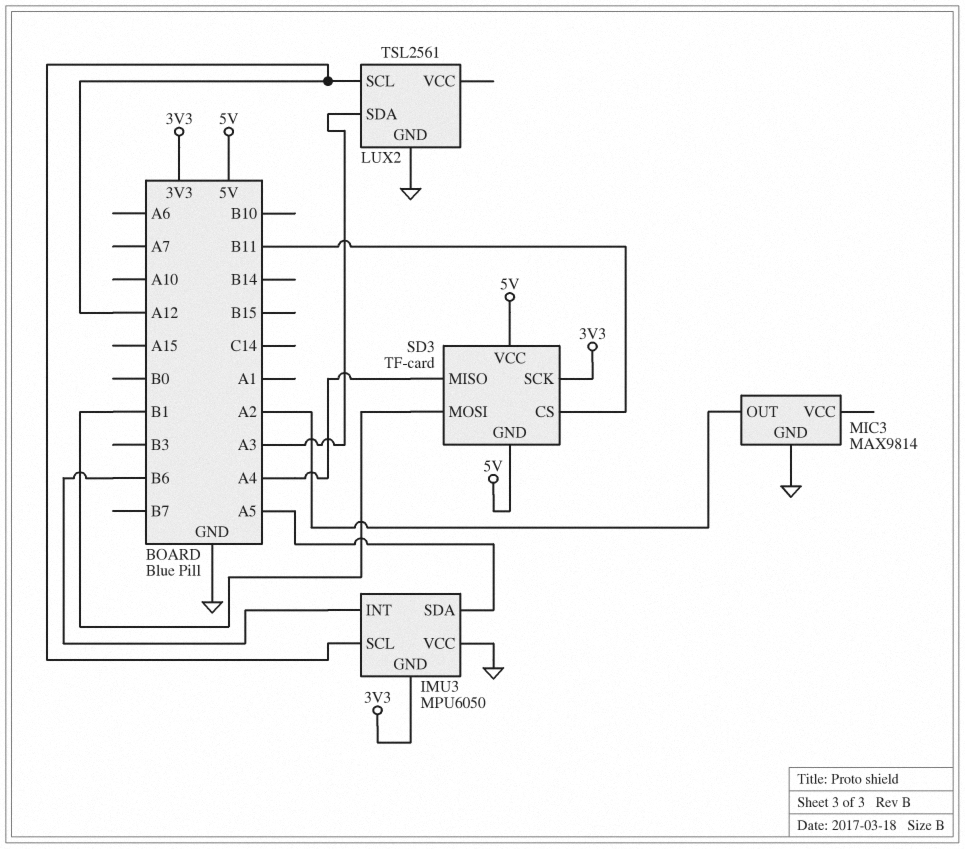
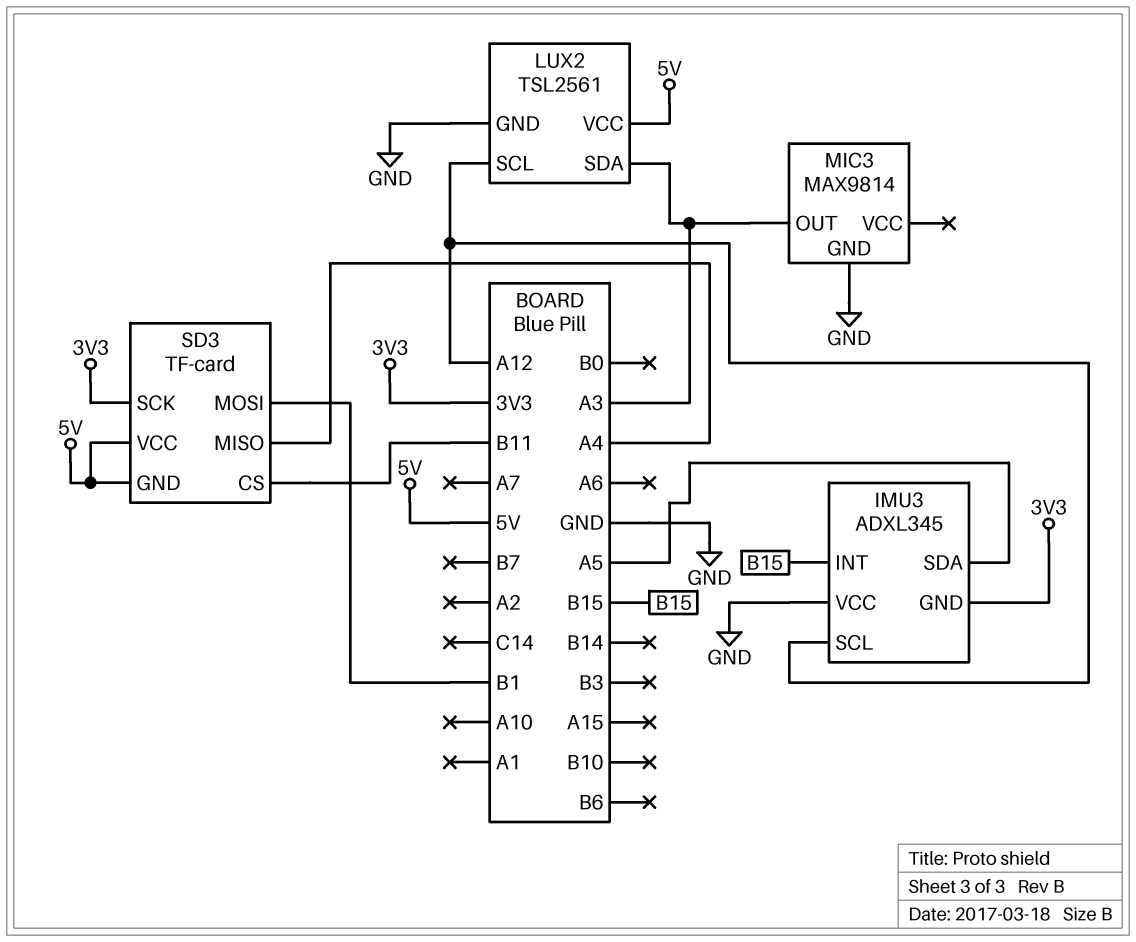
IMU3: MPU6050 -> ADXL345
IMU3 pin INT: B6 -> B15
LUX2 pin VCC: none -> 5V
MIC3 pin OUT: A2 -> A3

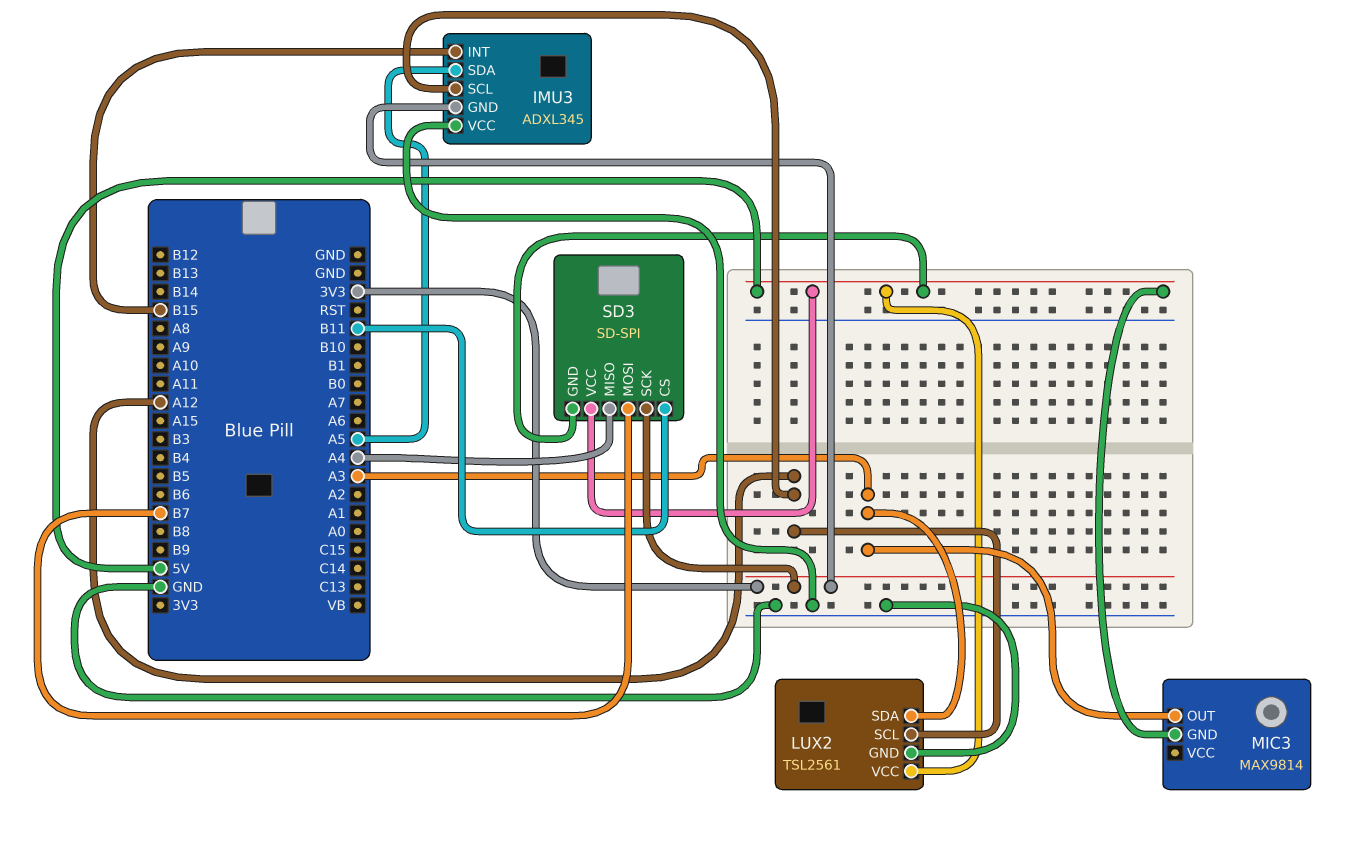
MIC3 pin GND: GND -> 5V
SD3: TF-card -> SD-SPI
SD3 pin MOSI: B1 -> B7

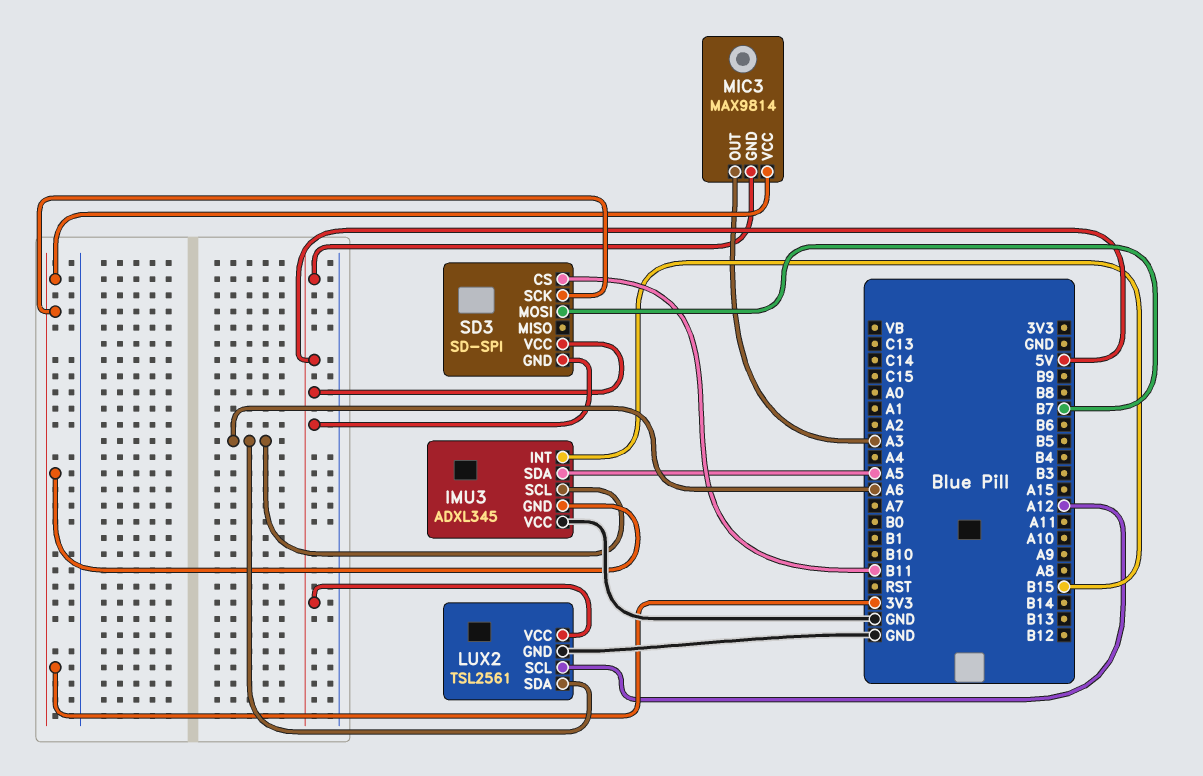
IMU3 pin SCL: A12 -> A6
LUX2 pin SDA: A3 -> A6
MIC3 pin VCC: none -> 3V3
SD3 pin MISO: A4 -> none

